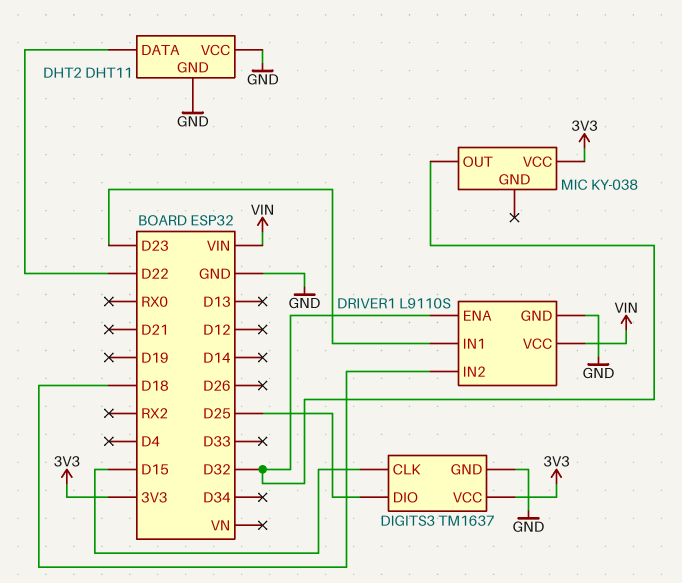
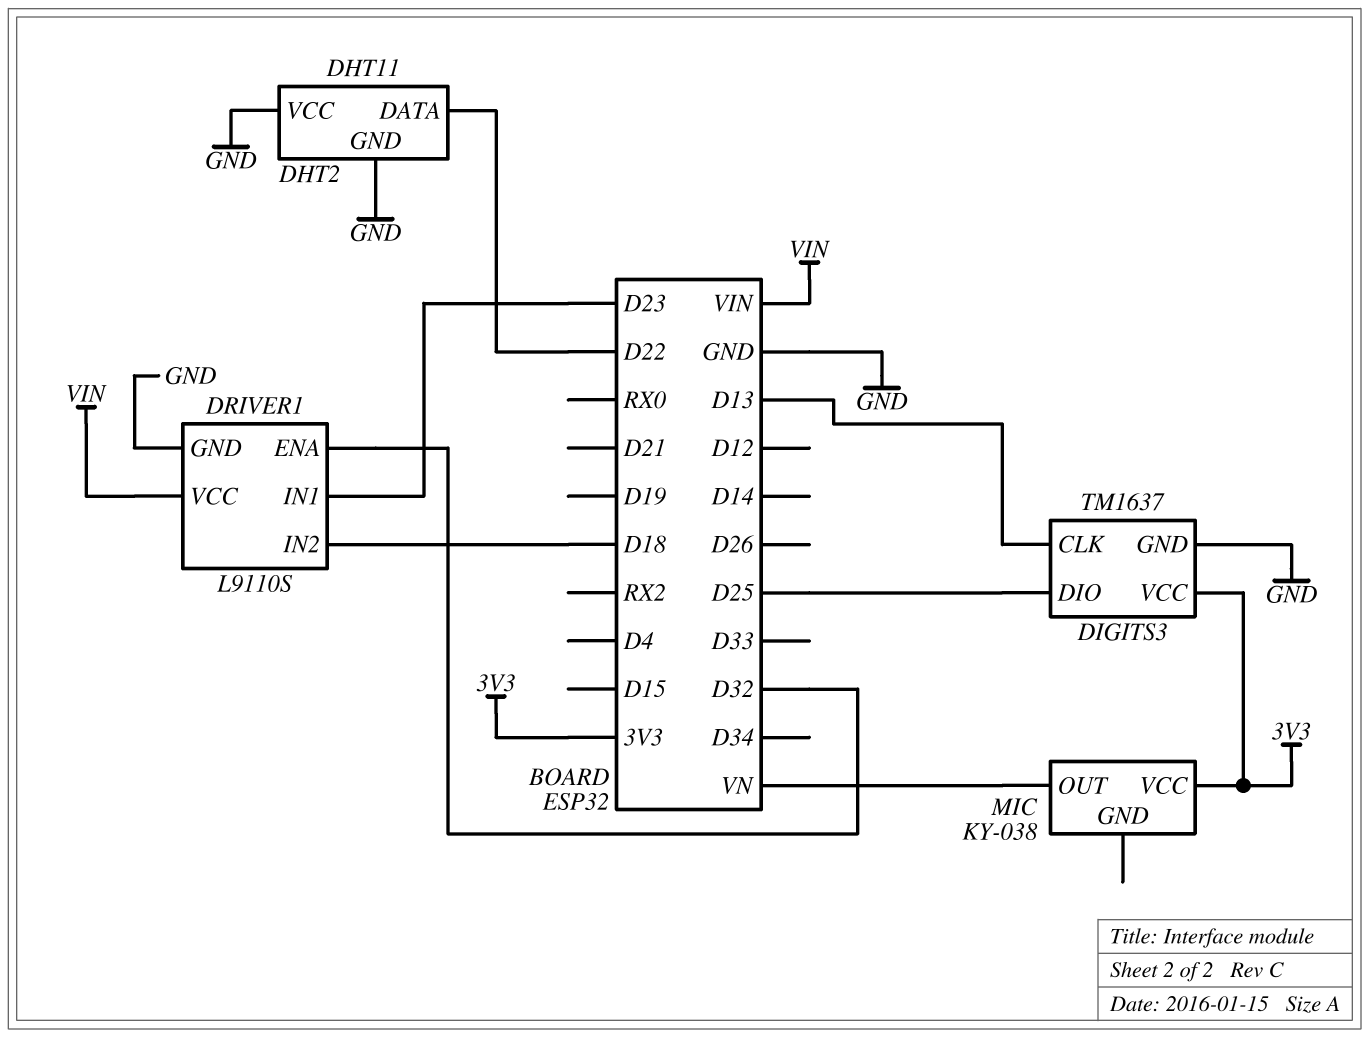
DIGITS3 pin CLK: D15 -> D13
MIC pin OUT: D32 -> VN

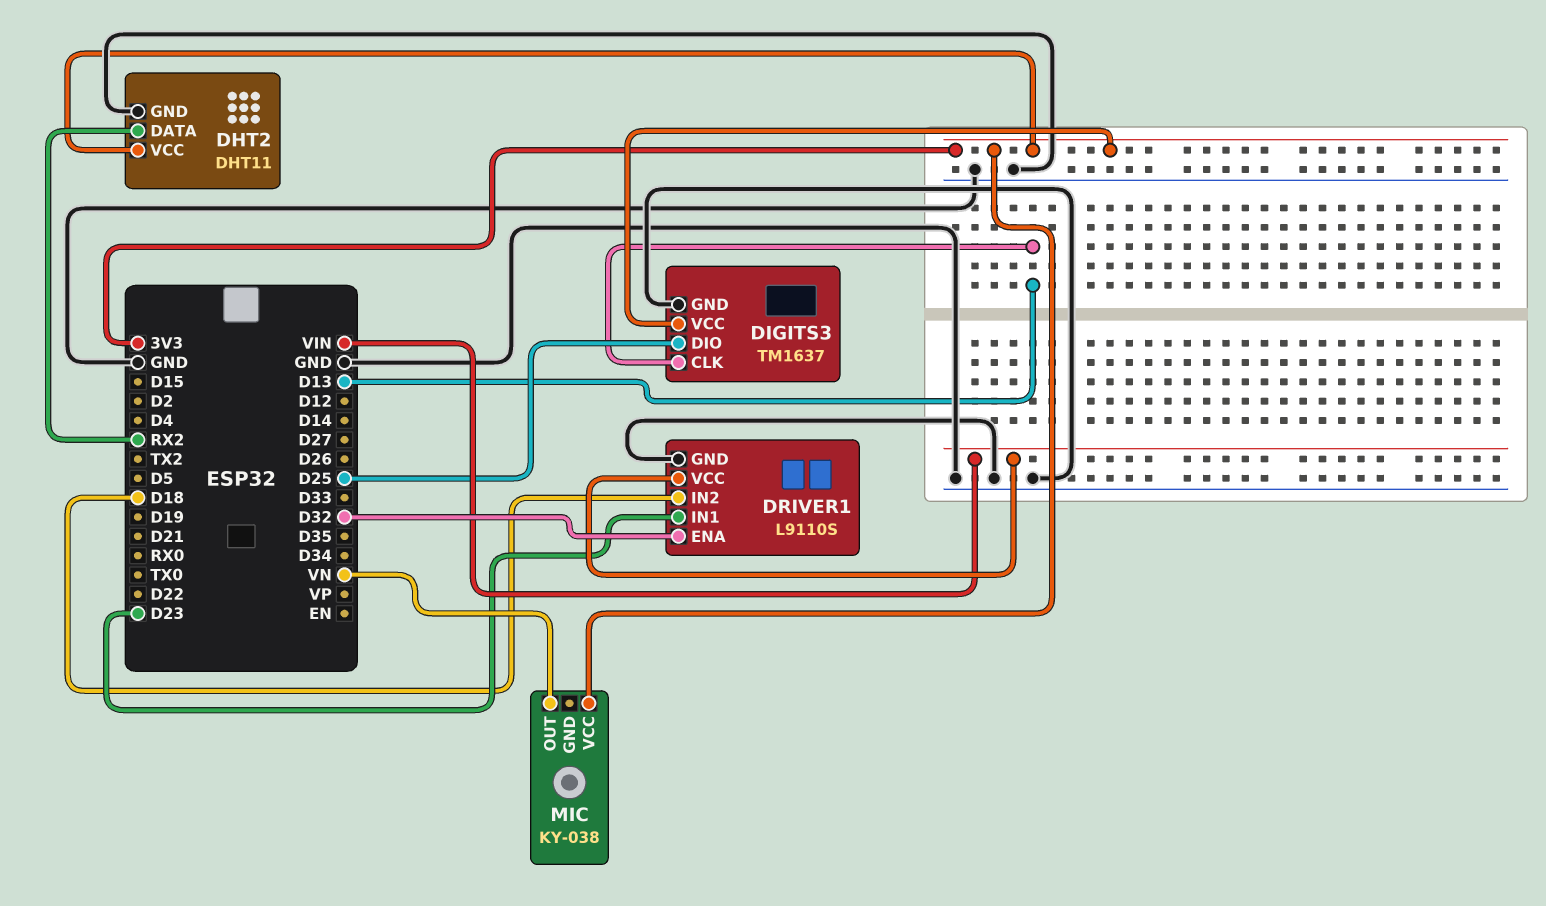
DHT2 pin DATA: D22 -> RX2
DHT2 pin VCC: GND -> 3V3

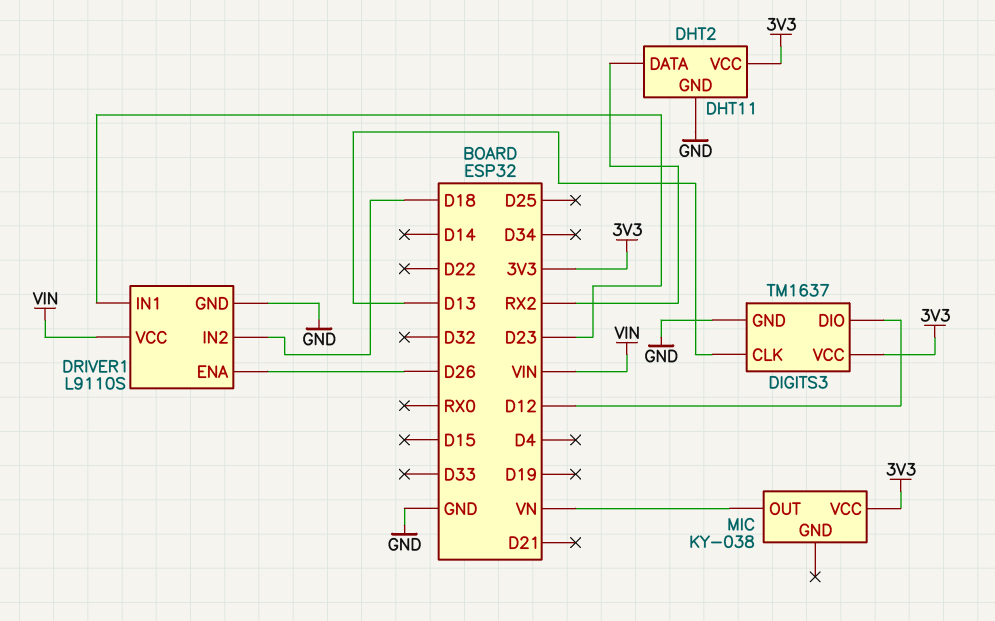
DIGITS3 pin DIO: D25 -> D12
DRIVER1 pin ENA: D32 -> D26

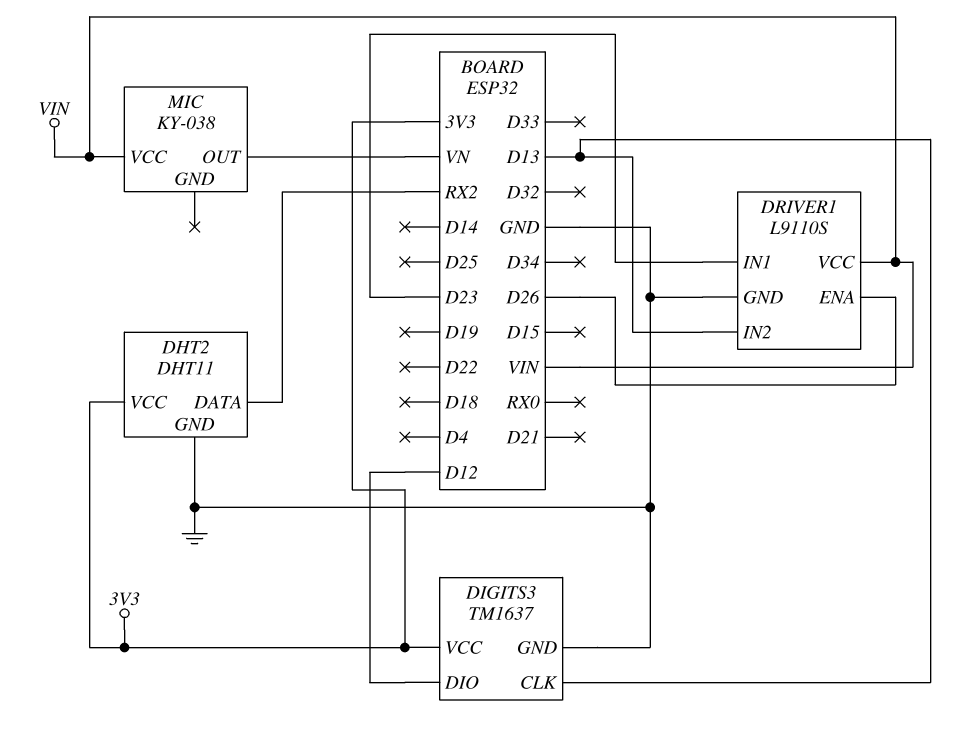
DRIVER1 pin IN2: D18 -> D13
MIC pin VCC: 3V3 -> VIN

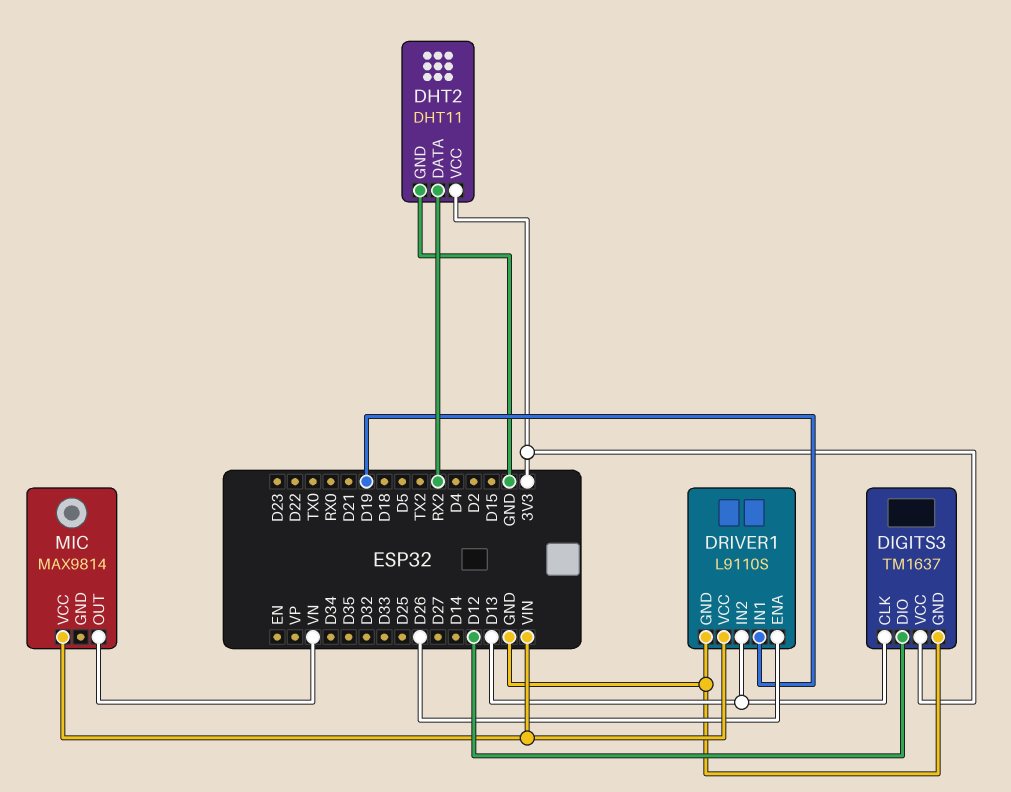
DRIVER1 pin IN1: D23 -> D19
MIC: KY-038 -> MAX9814

